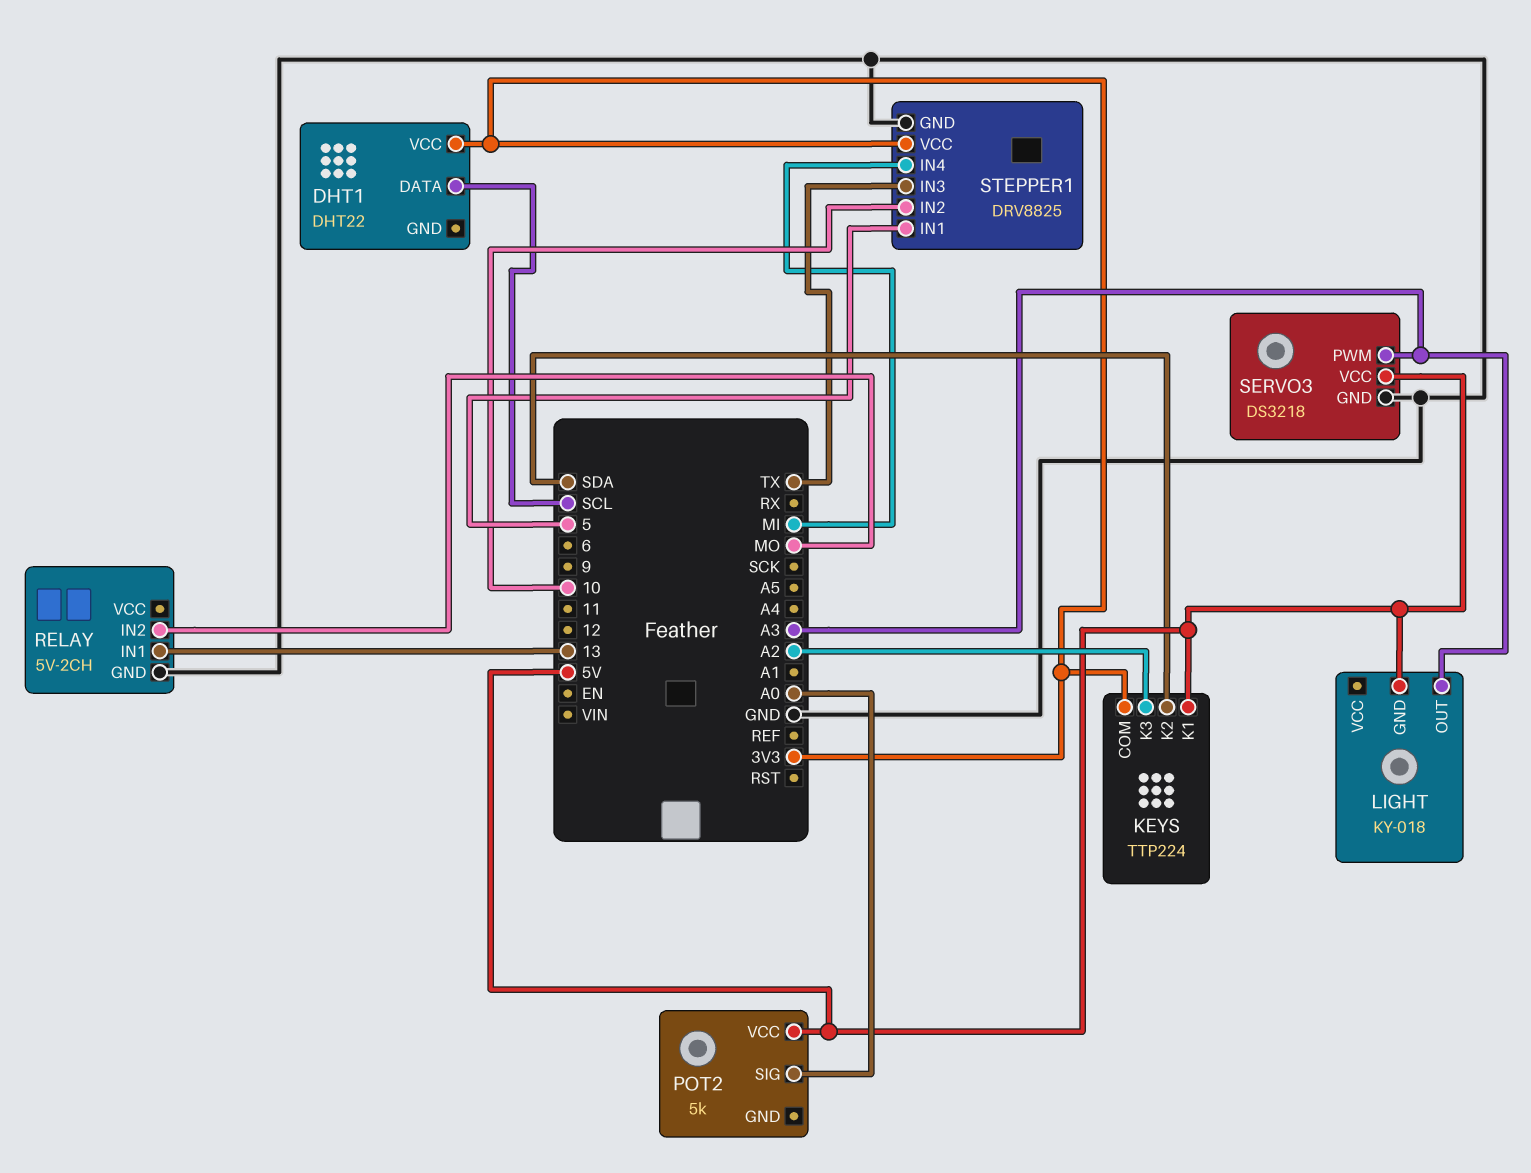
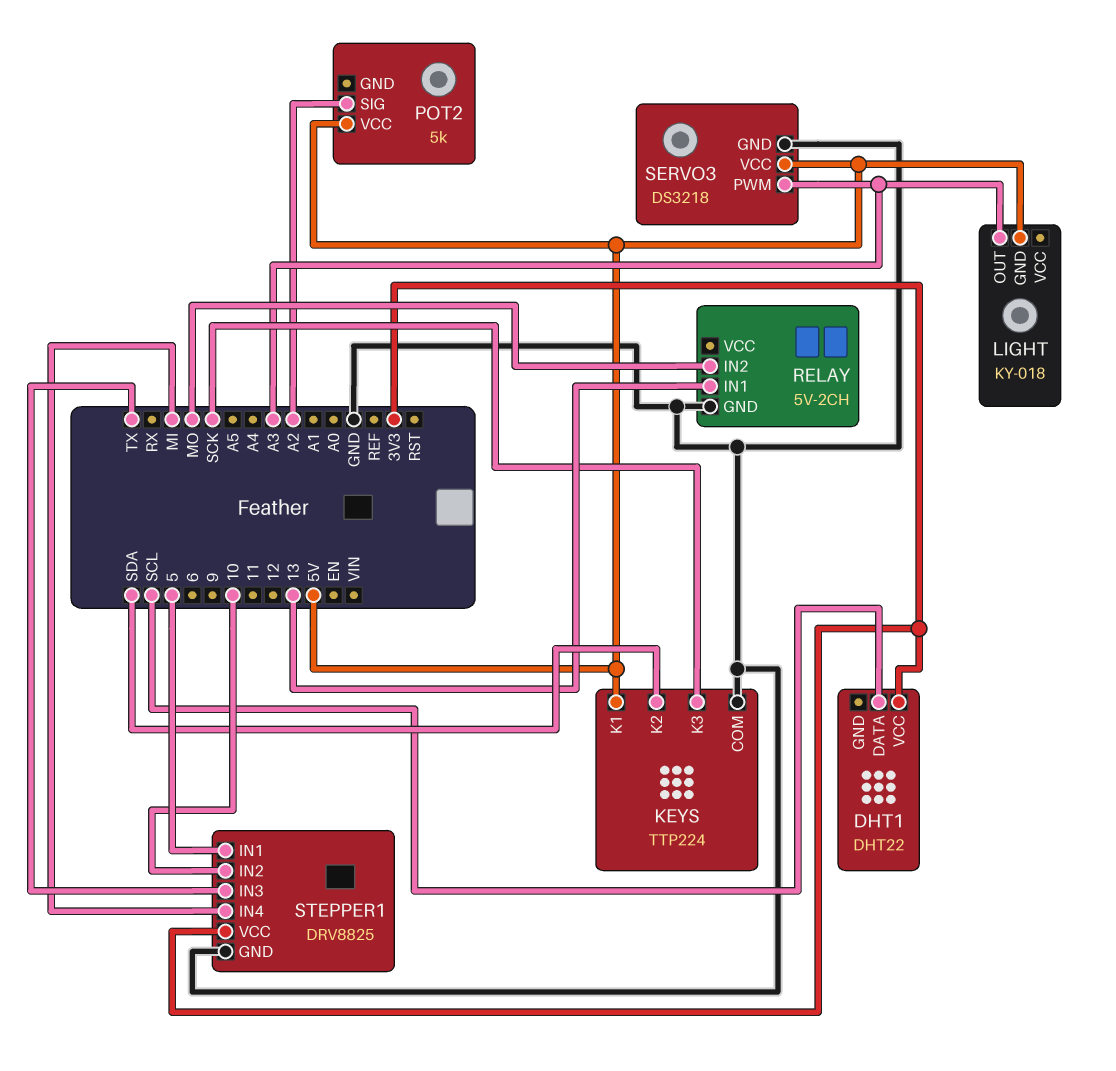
KEYS pin COM: 3V3 -> GND
KEYS pin K3: A2 -> SCK
POT2 pin SIG: A0 -> A2

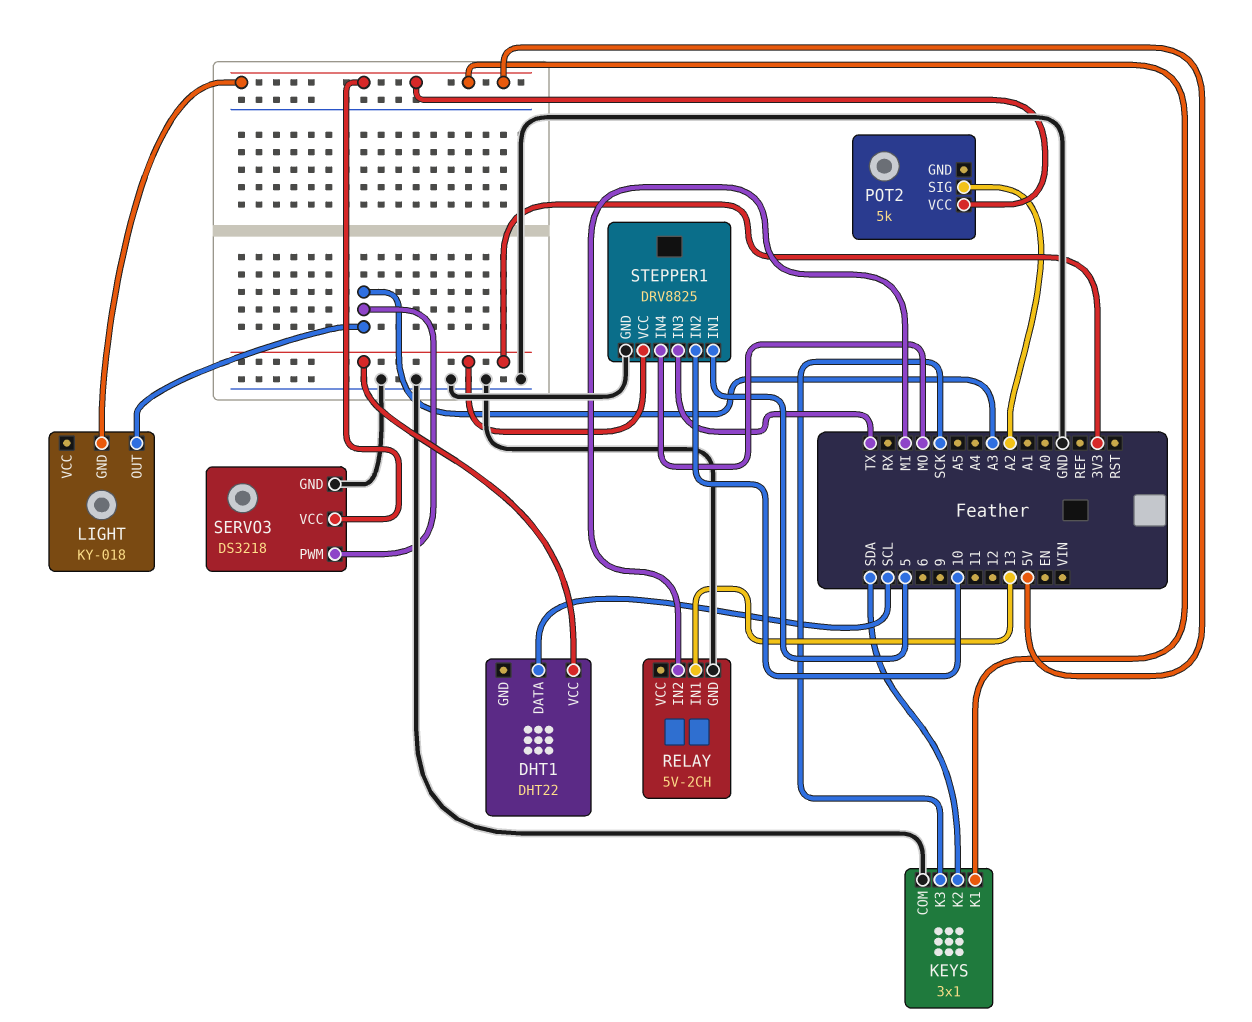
KEYS: TTP224 -> 3x1
RELAY pin IN2: MO -> MI
STEPPER1 pin IN4: MI -> MO

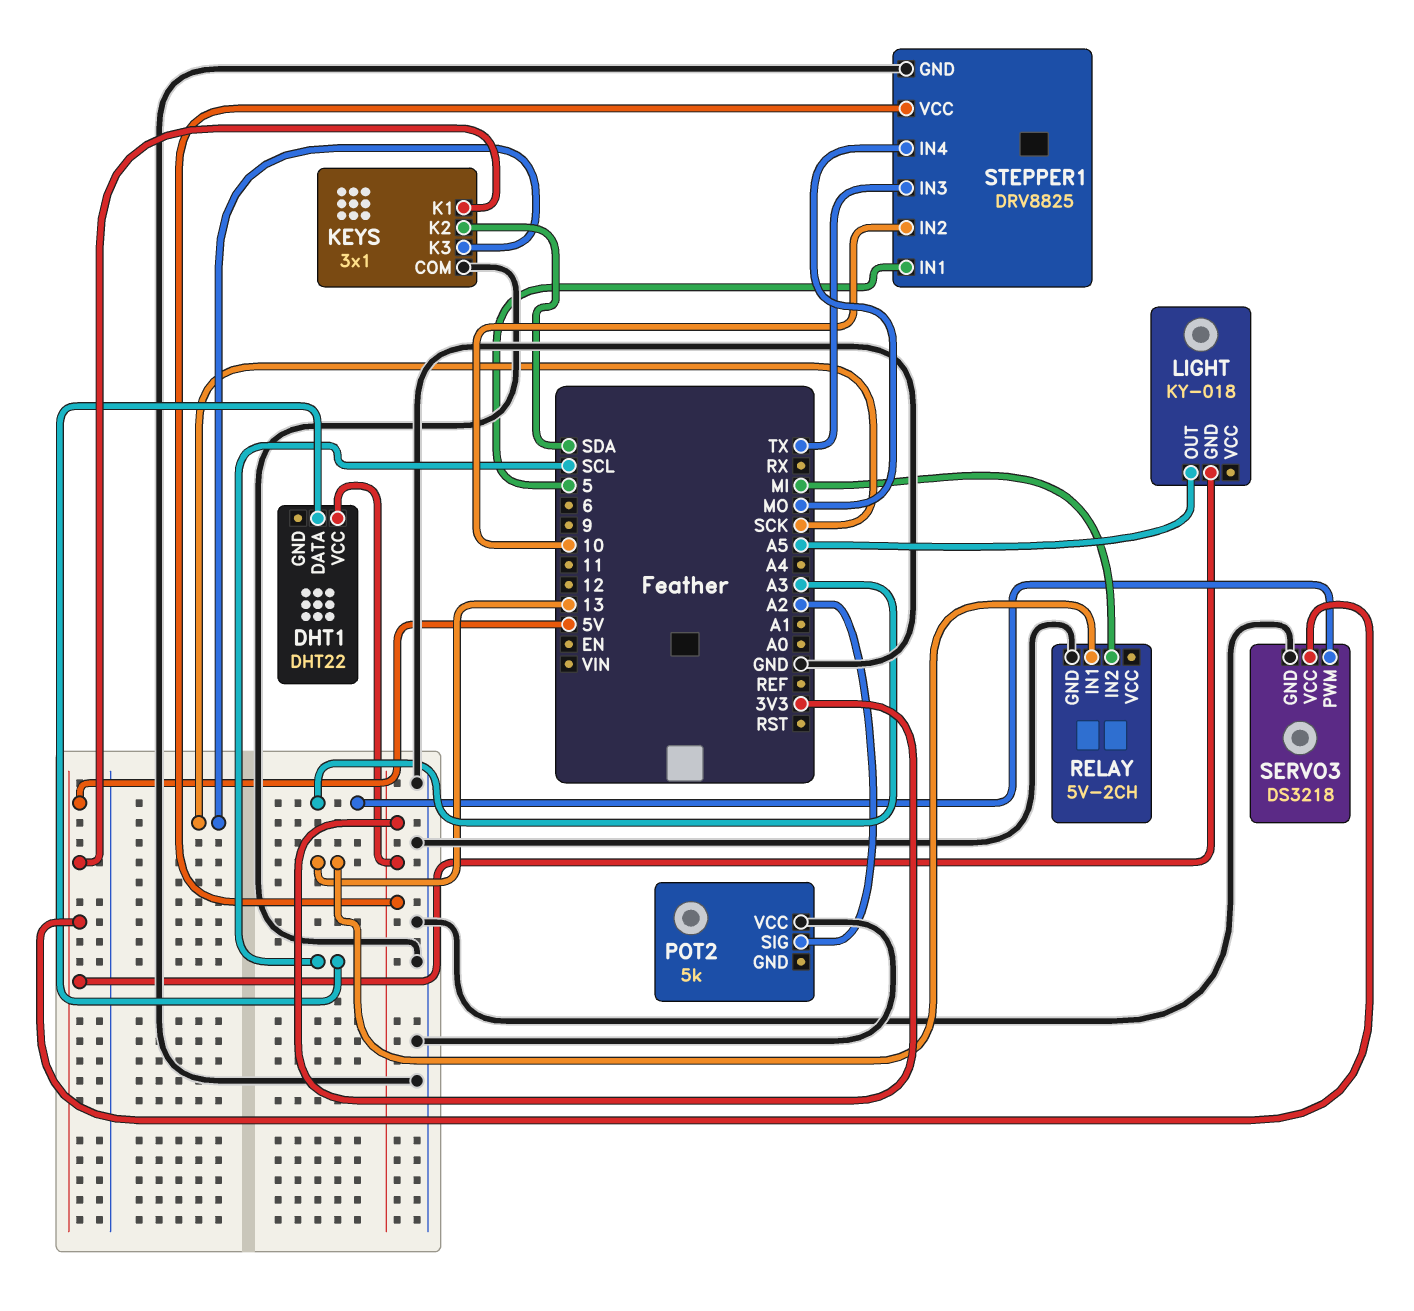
LIGHT pin OUT: A3 -> A5
POT2 pin VCC: 5V -> GND

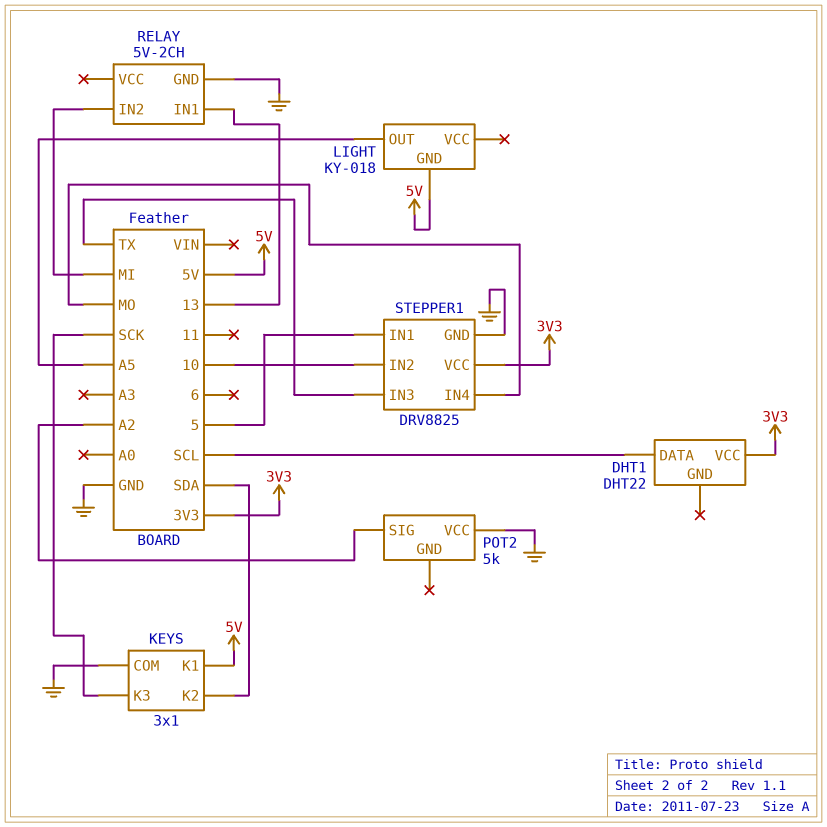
SERVO3: DS3218 -> none
SERVO3 pin GND: GND -> none
SERVO3 pin PWM: A3 -> none
SERVO3 pin VCC: 5V -> none

